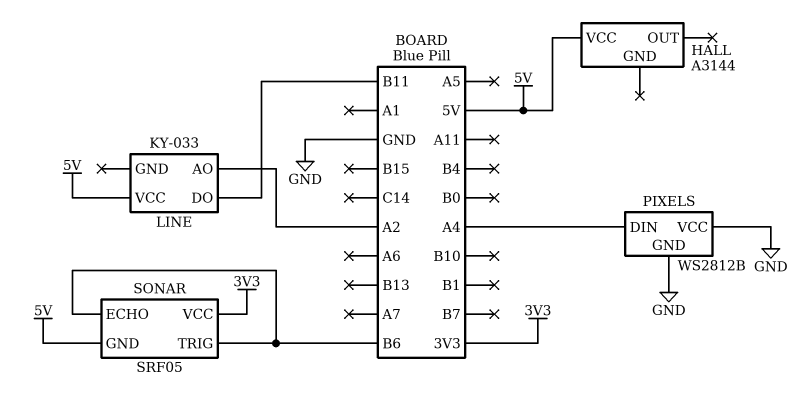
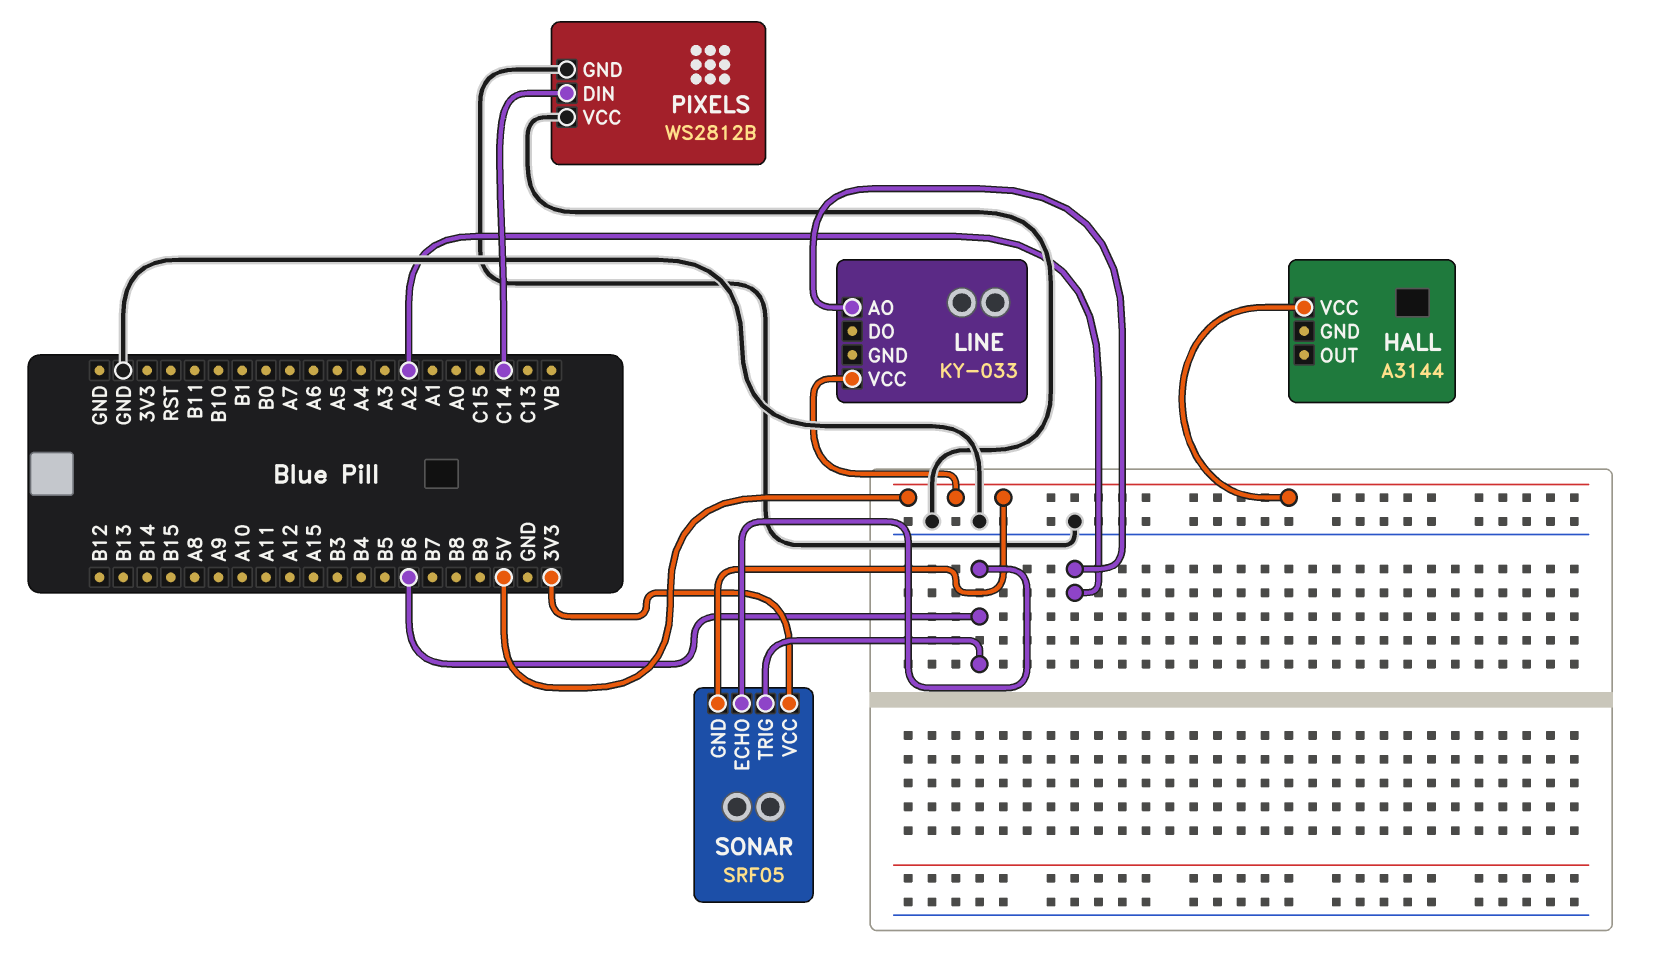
LINE pin DO: B11 -> none
PIXELS pin DIN: A4 -> C14

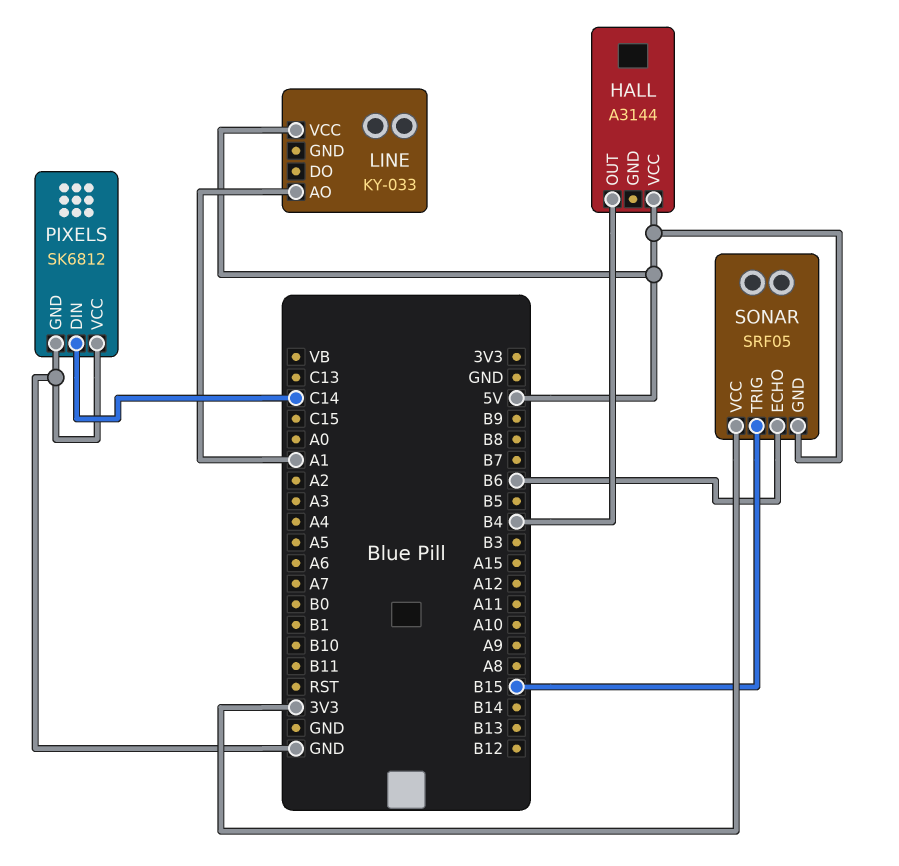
HALL pin OUT: none -> B4
LINE pin AO: A2 -> A1
PIXELS: WS2812B -> SK6812
SONAR pin TRIG: B6 -> B15

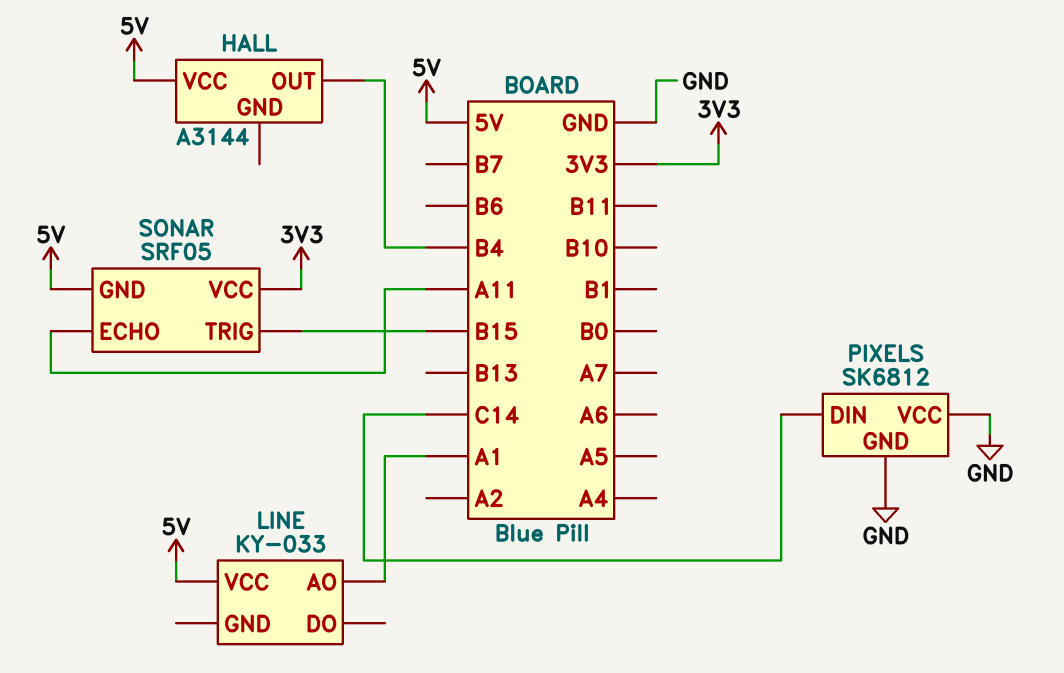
SONAR pin ECHO: B6 -> A11

